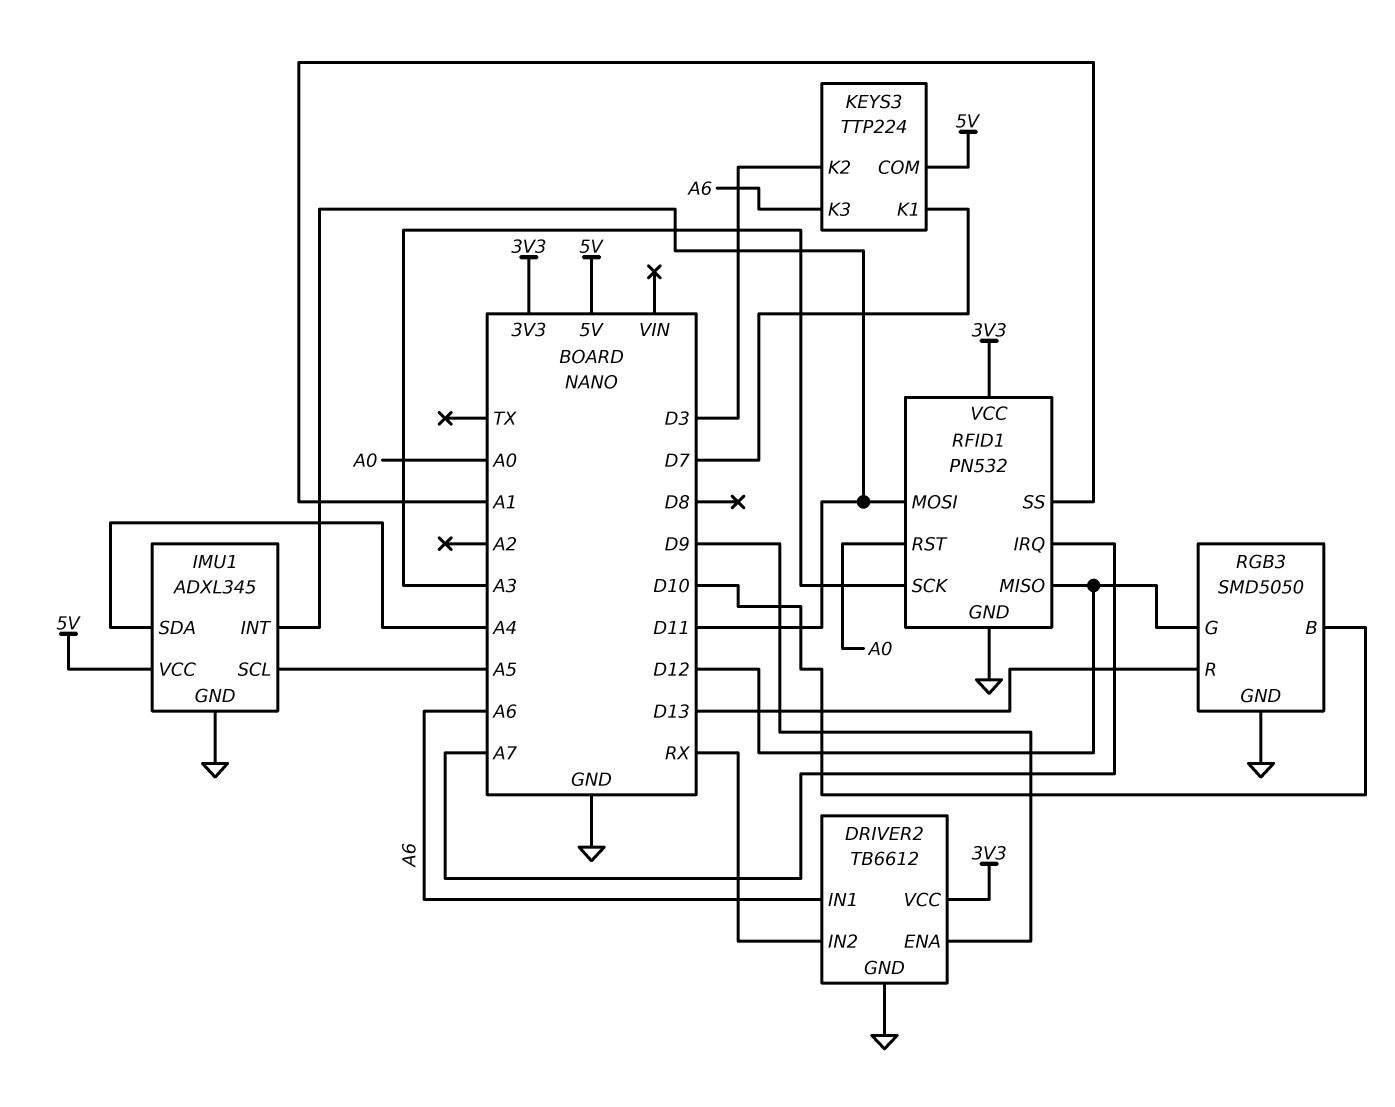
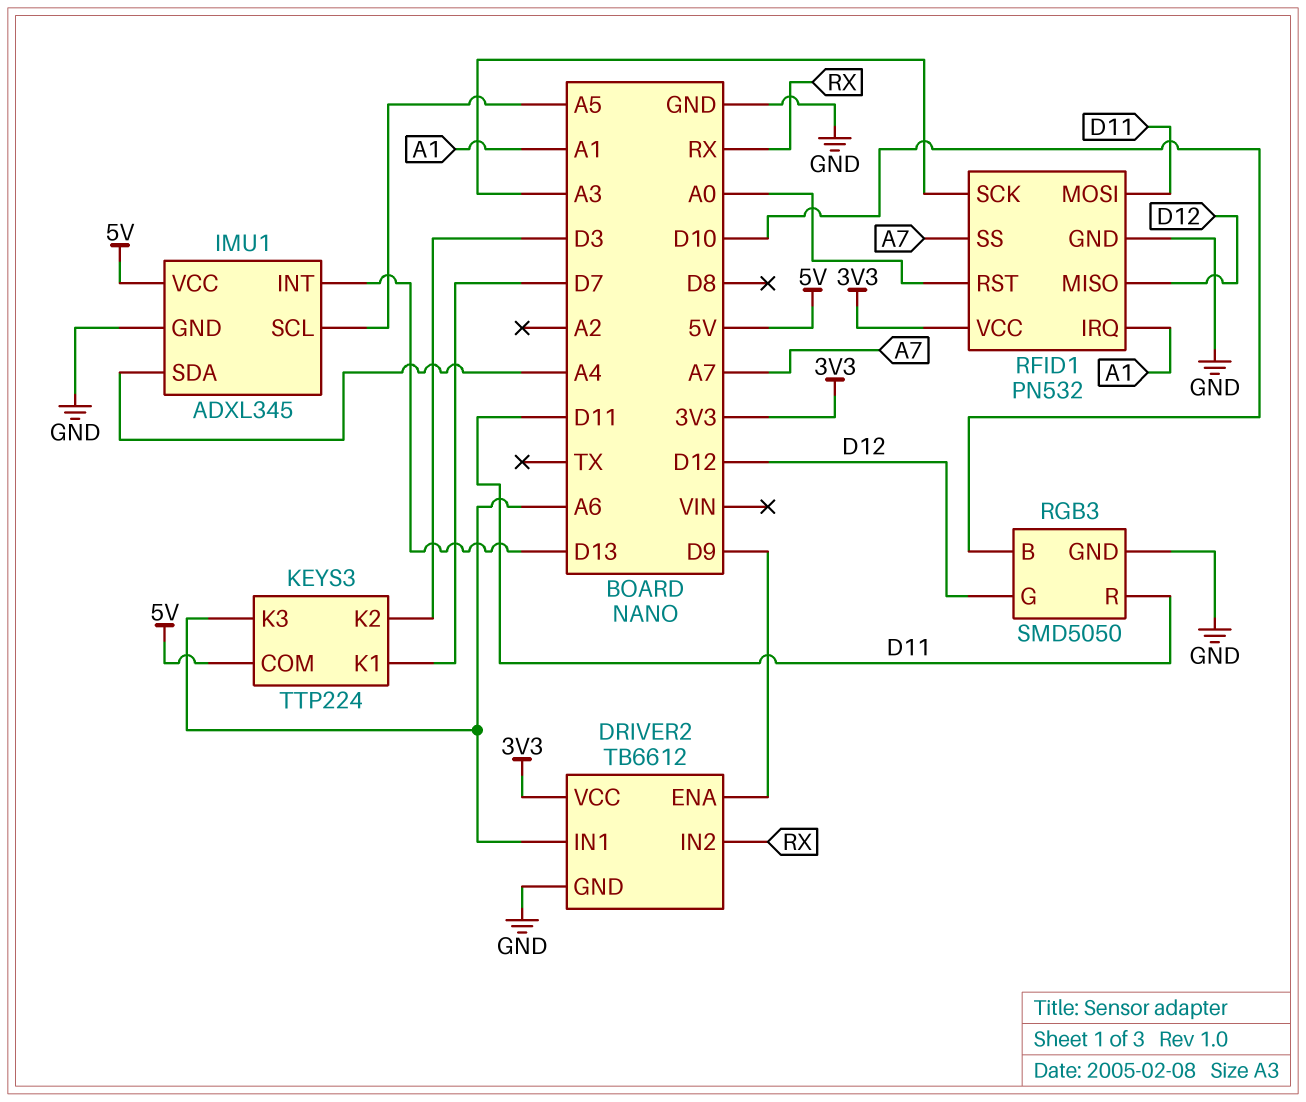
IMU1 pin INT: D11 -> D13
RFID1 pin IRQ: A7 -> A1
RFID1 pin SS: A1 -> A7
RGB3 pin R: D13 -> D11

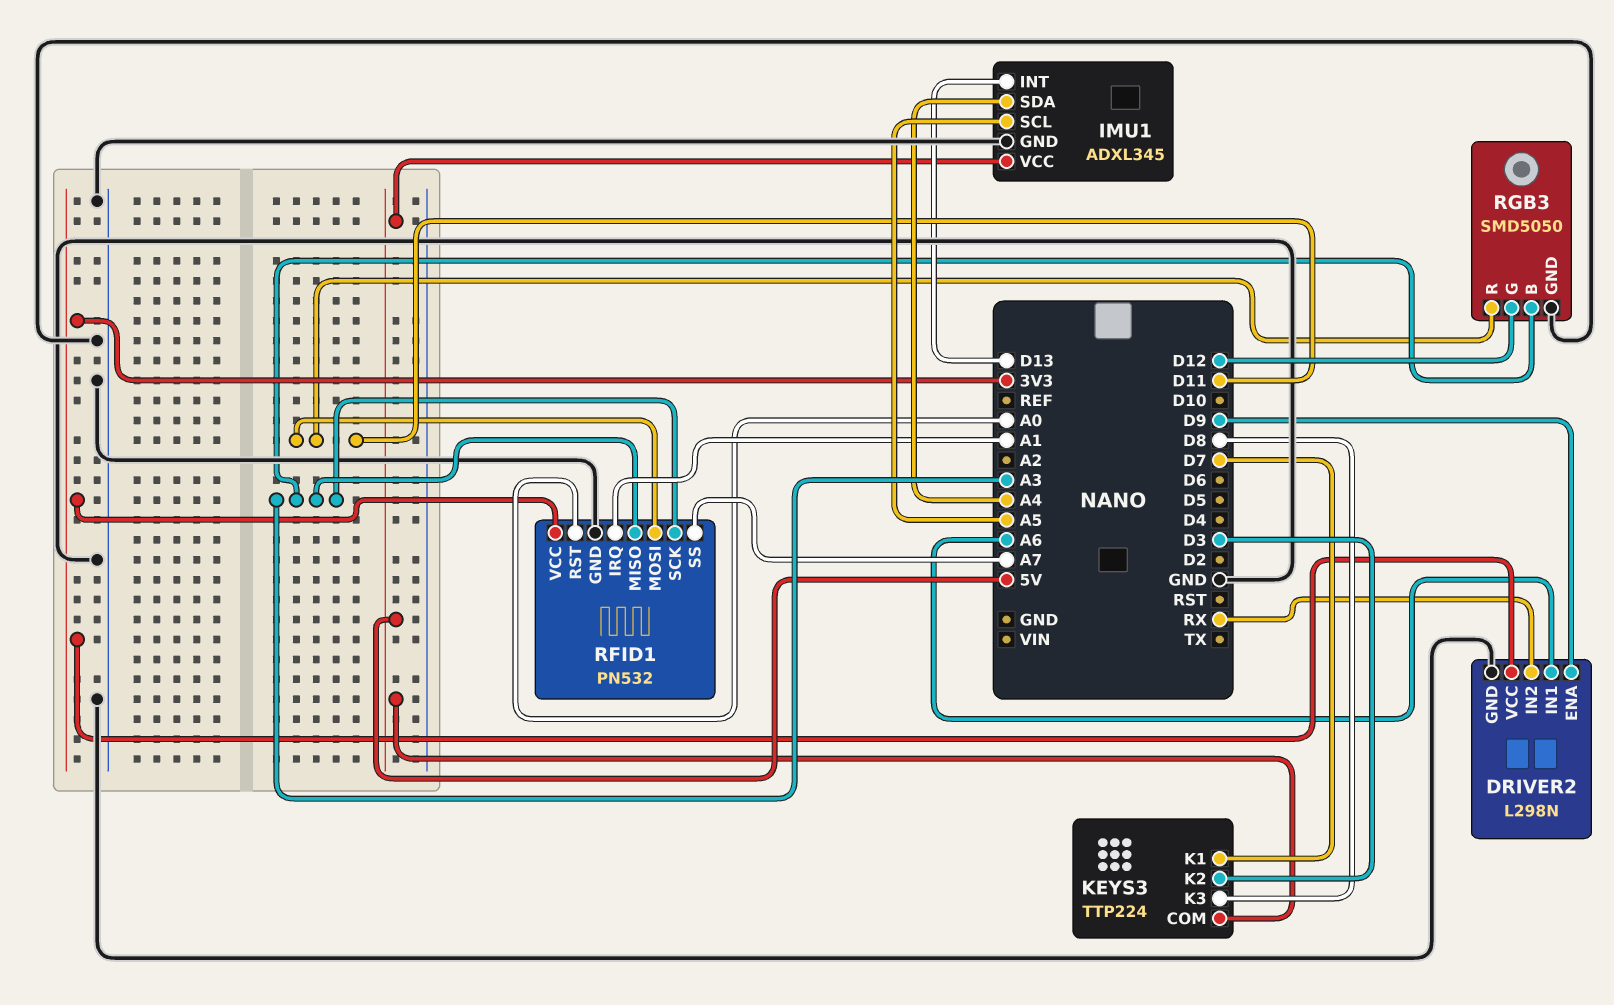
DRIVER2: TB6612 -> L298N
KEYS3 pin K3: A6 -> D8
RFID1 pin MISO: D12 -> A3
RGB3 pin B: D10 -> A3

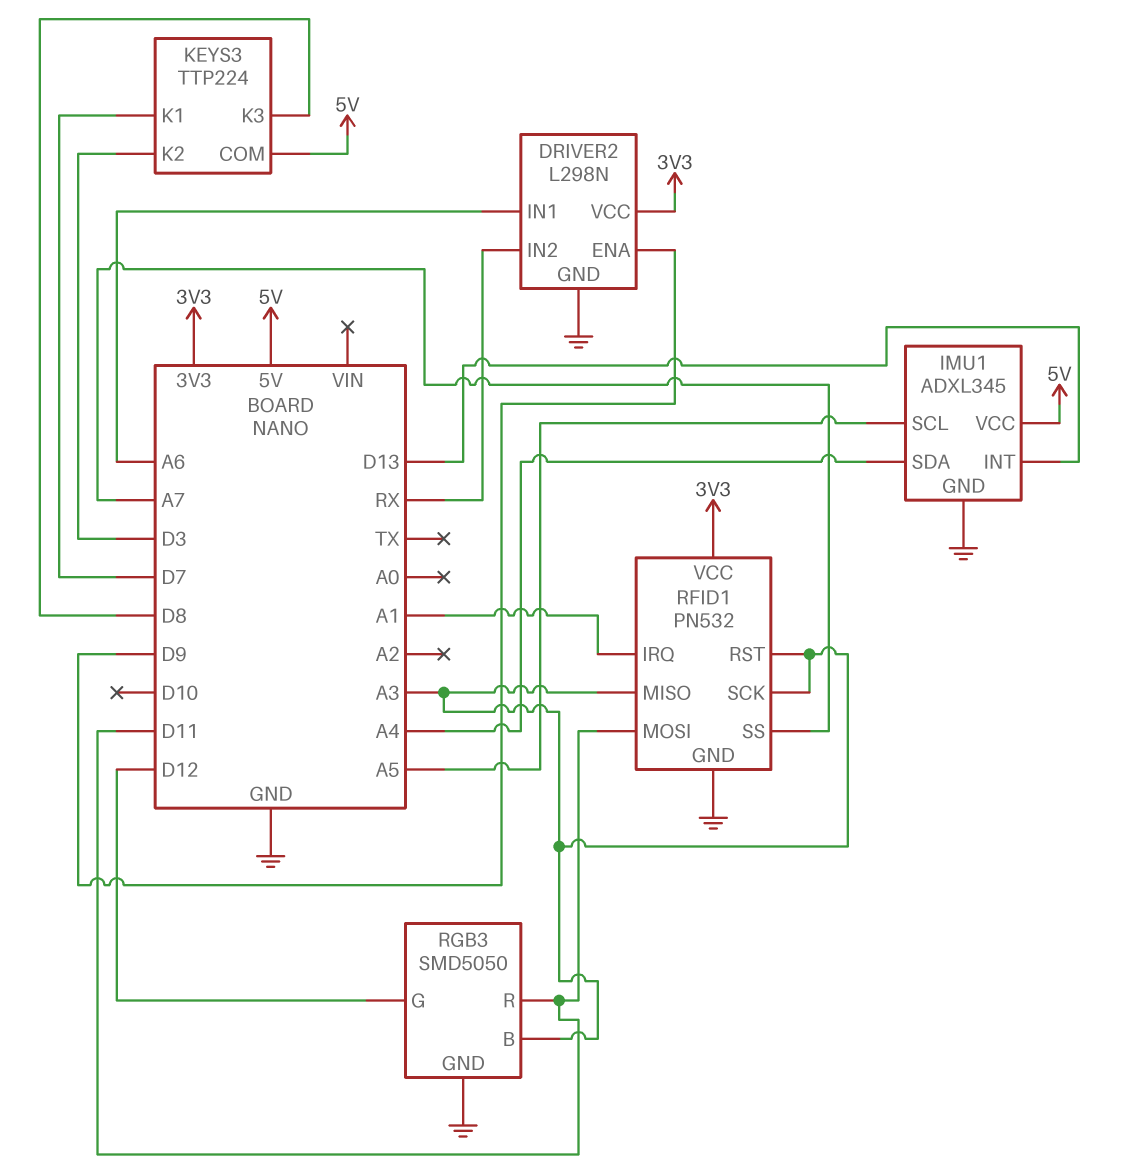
RFID1 pin RST: A0 -> A3

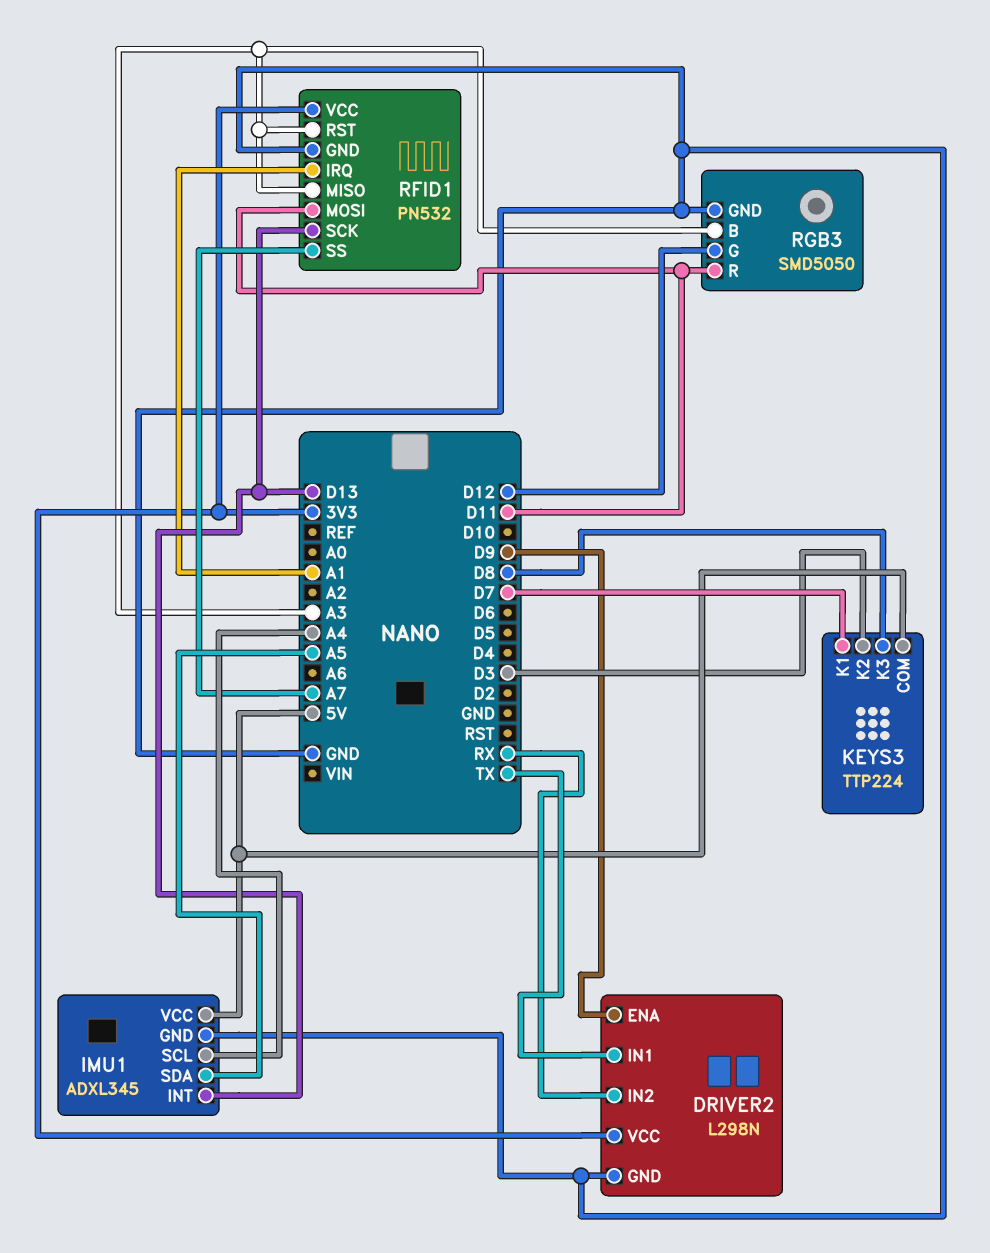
DRIVER2 pin IN1: A6 -> TX
IMU1 pin SCL: A5 -> A4
IMU1 pin SDA: A4 -> A5
RFID1 pin SCK: A3 -> D13

